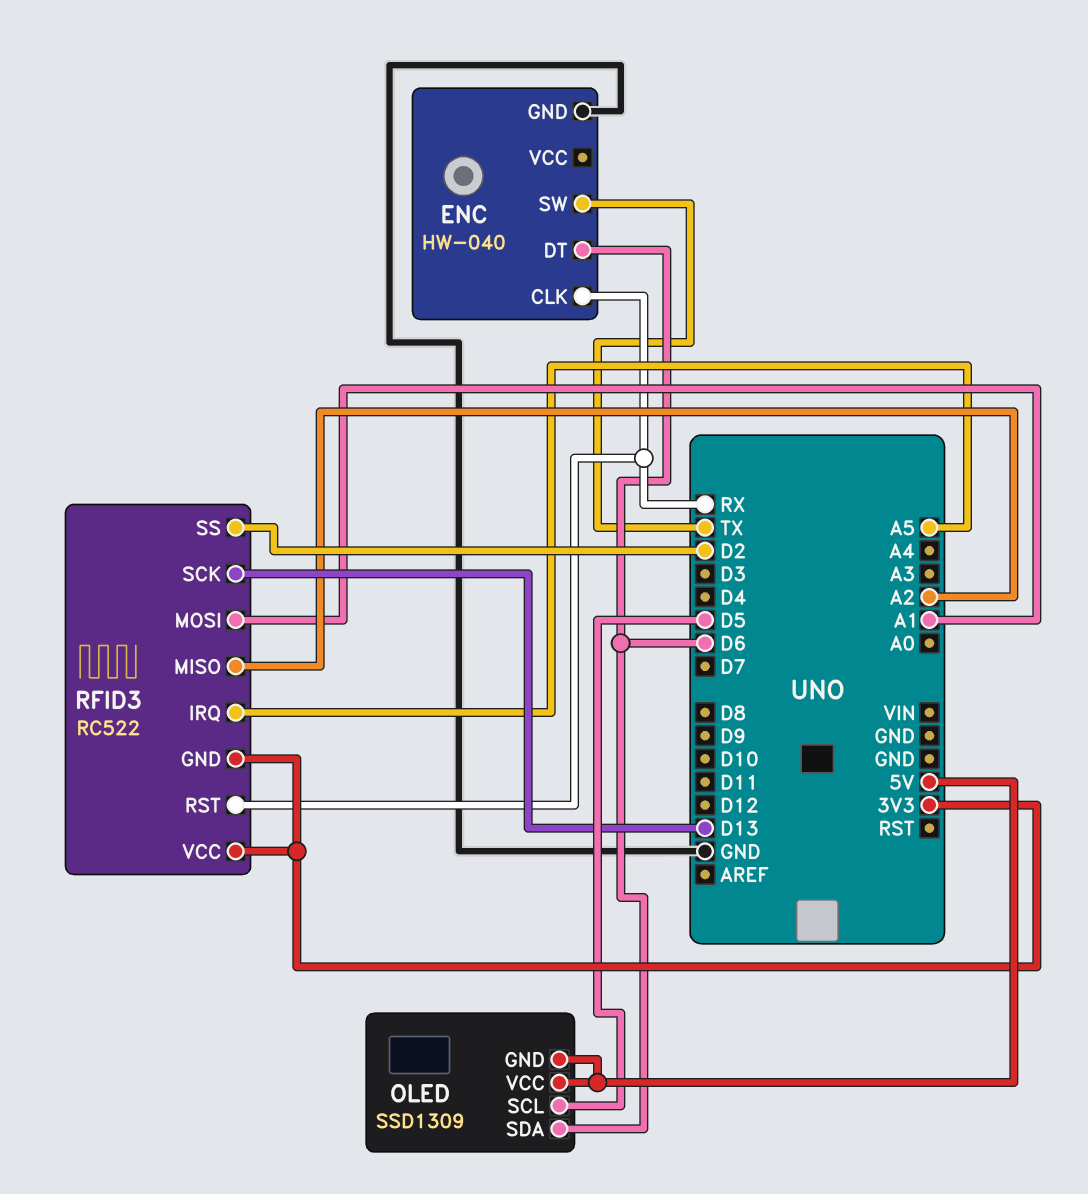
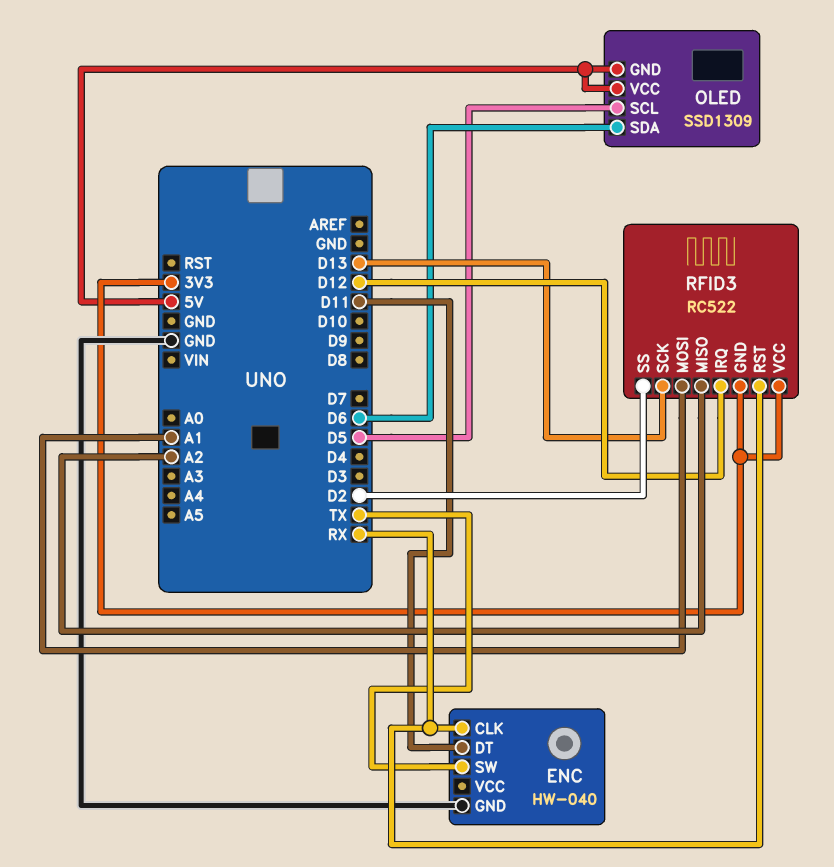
ENC pin DT: D6 -> D11
RFID3 pin IRQ: A5 -> D12

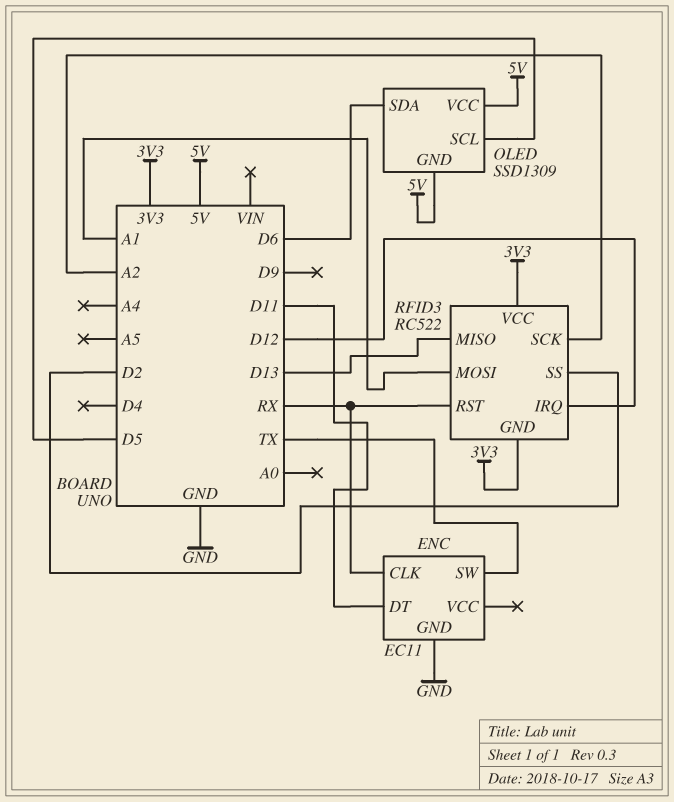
ENC: HW-040 -> EC11
RFID3 pin MISO: A2 -> D13
RFID3 pin SCK: D13 -> A2

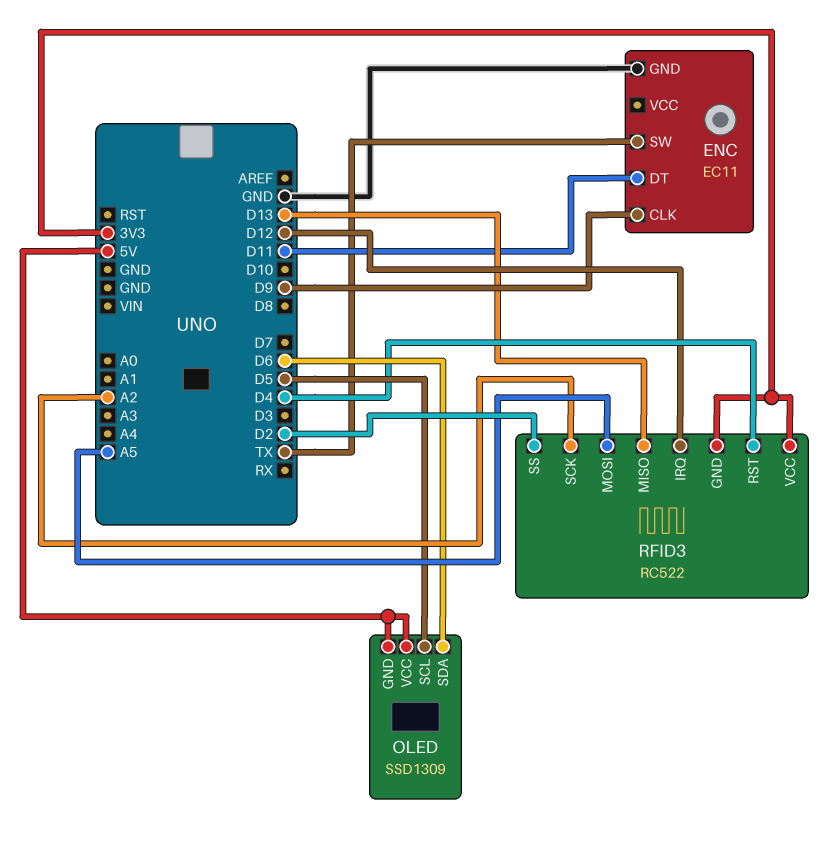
ENC pin CLK: RX -> D9
RFID3 pin MOSI: A1 -> A5
RFID3 pin RST: RX -> D4

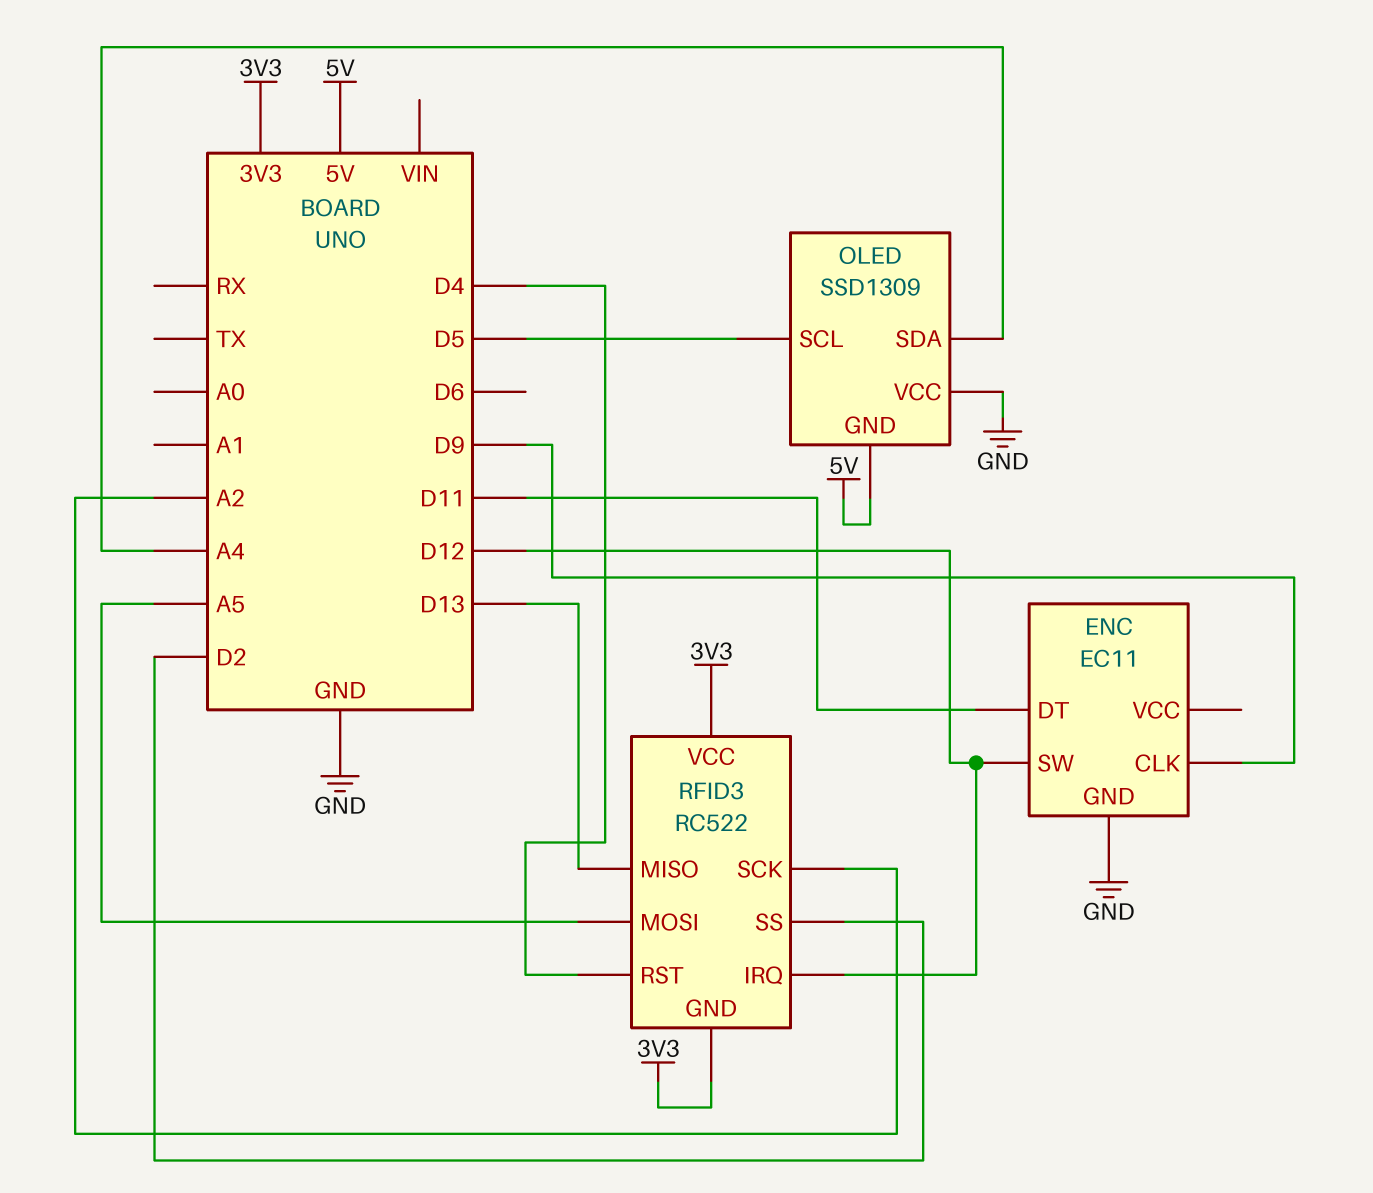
ENC pin SW: TX -> D12
OLED pin SDA: D6 -> A4
OLED pin VCC: 5V -> GND

